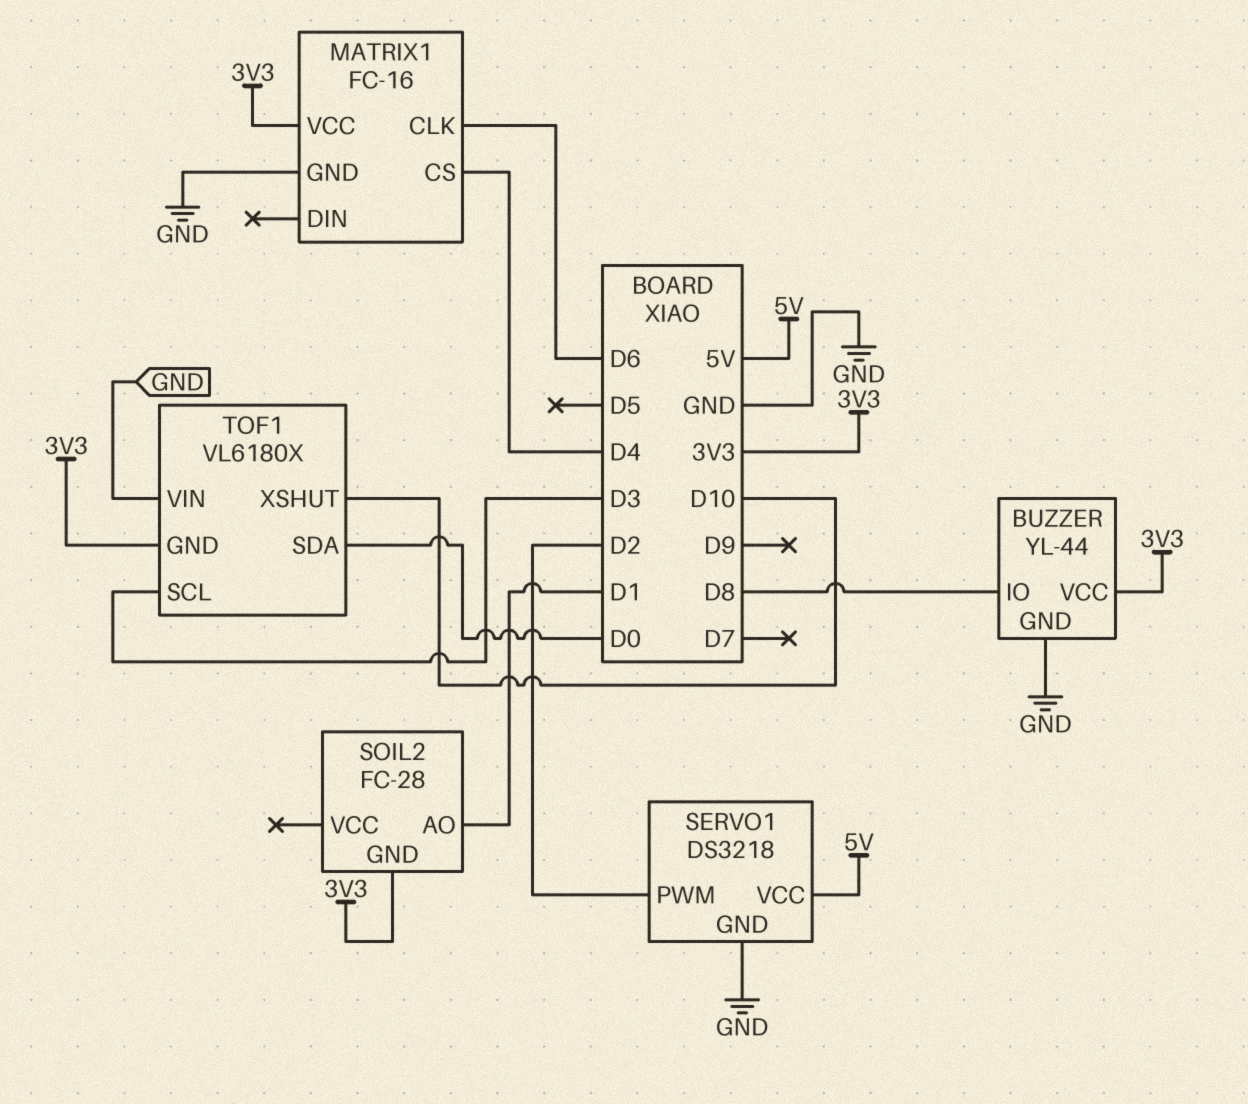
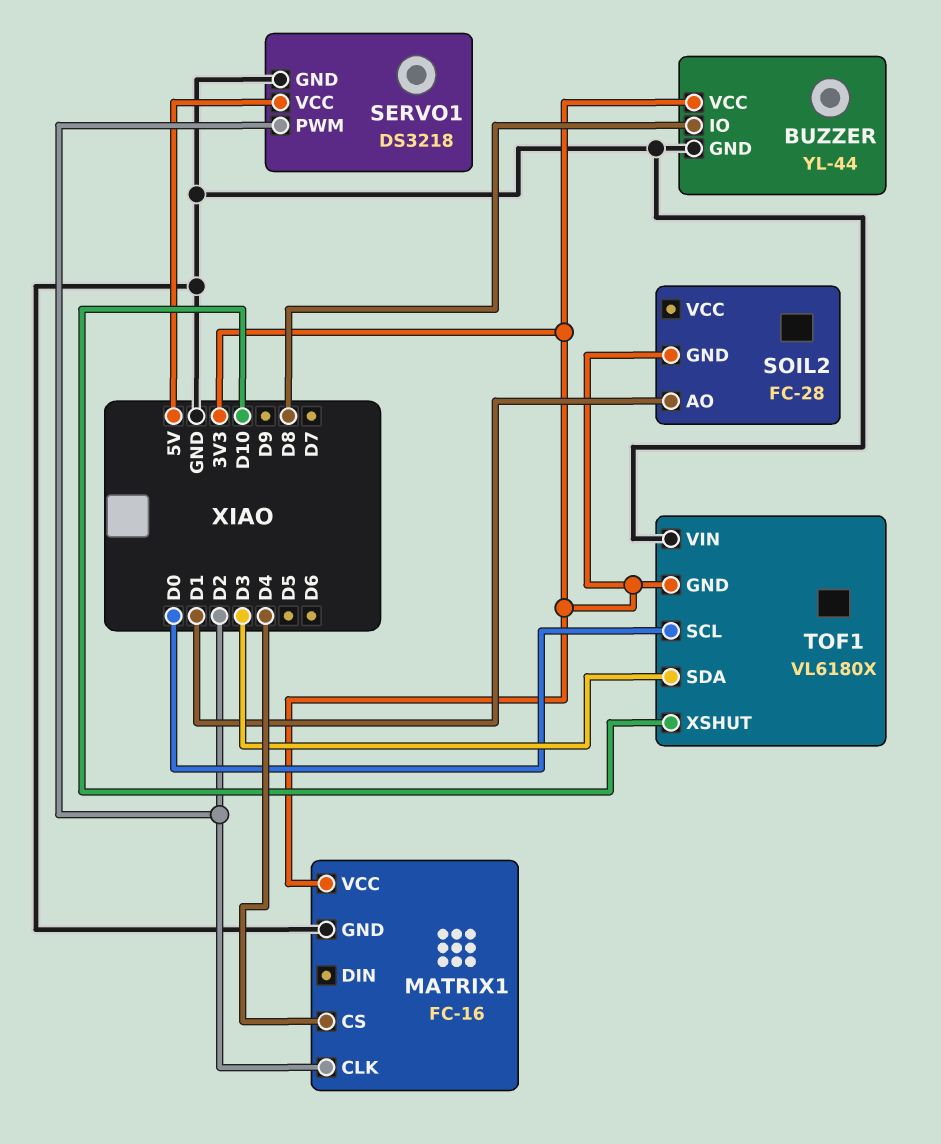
MATRIX1 pin CLK: D6 -> D2
TOF1 pin SCL: D3 -> D0
TOF1 pin SDA: D0 -> D3

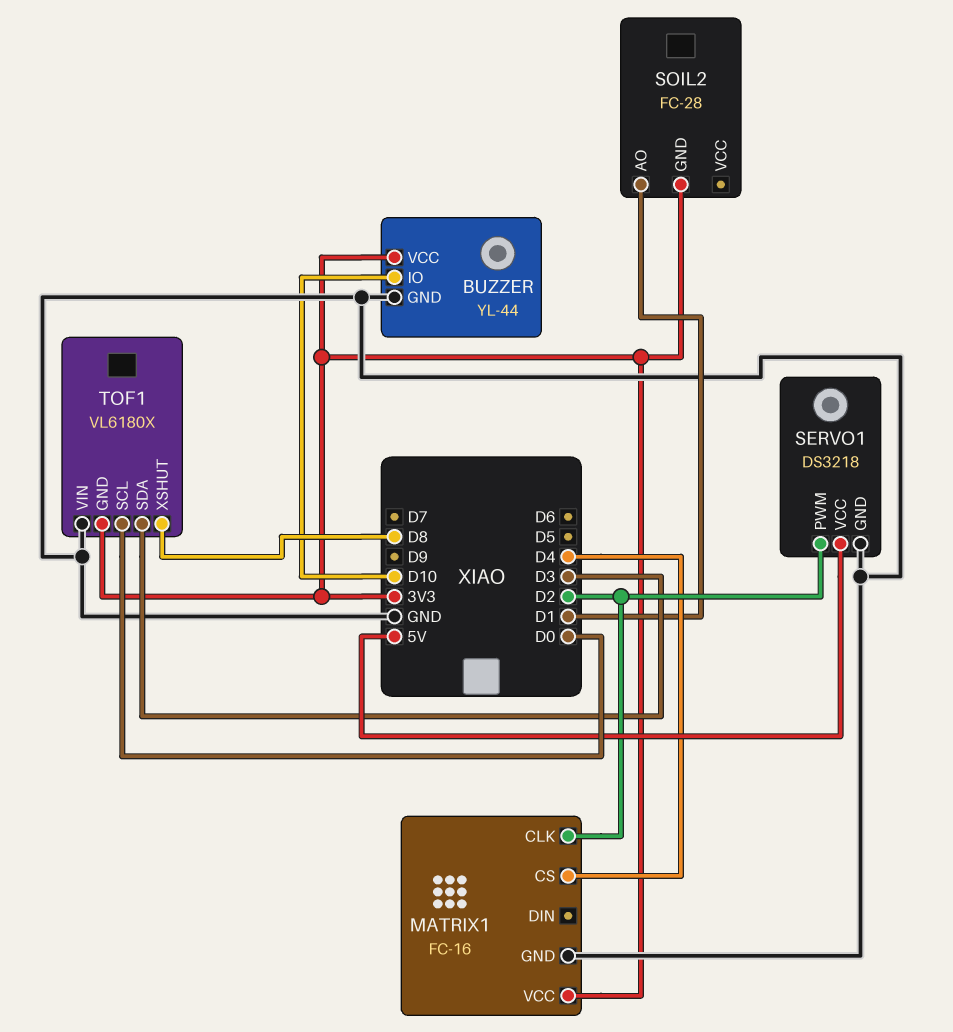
BUZZER pin IO: D8 -> D10
TOF1 pin XSHUT: D10 -> D8

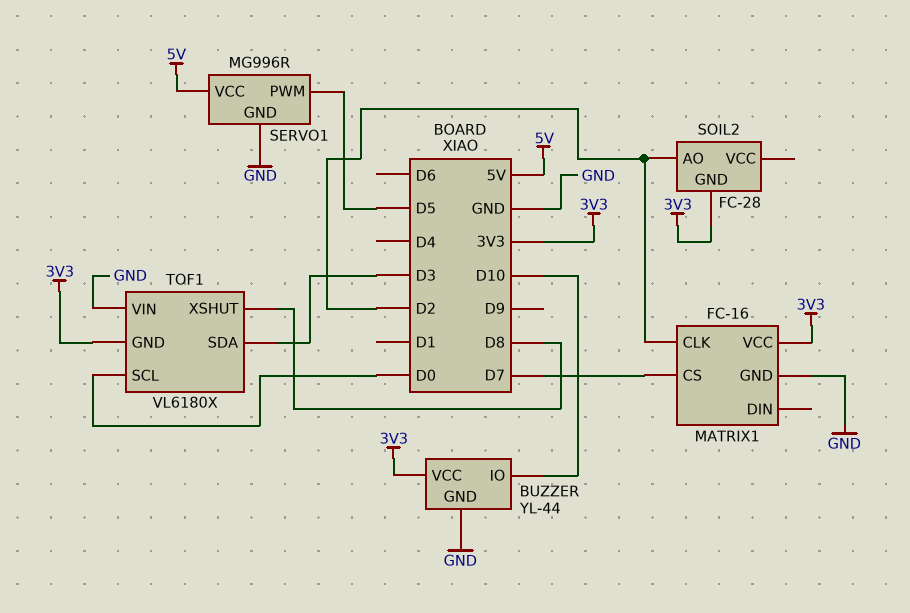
MATRIX1 pin CS: D4 -> D7
SERVO1: DS3218 -> MG996R
SERVO1 pin PWM: D2 -> D5
SOIL2 pin AO: D1 -> D2

